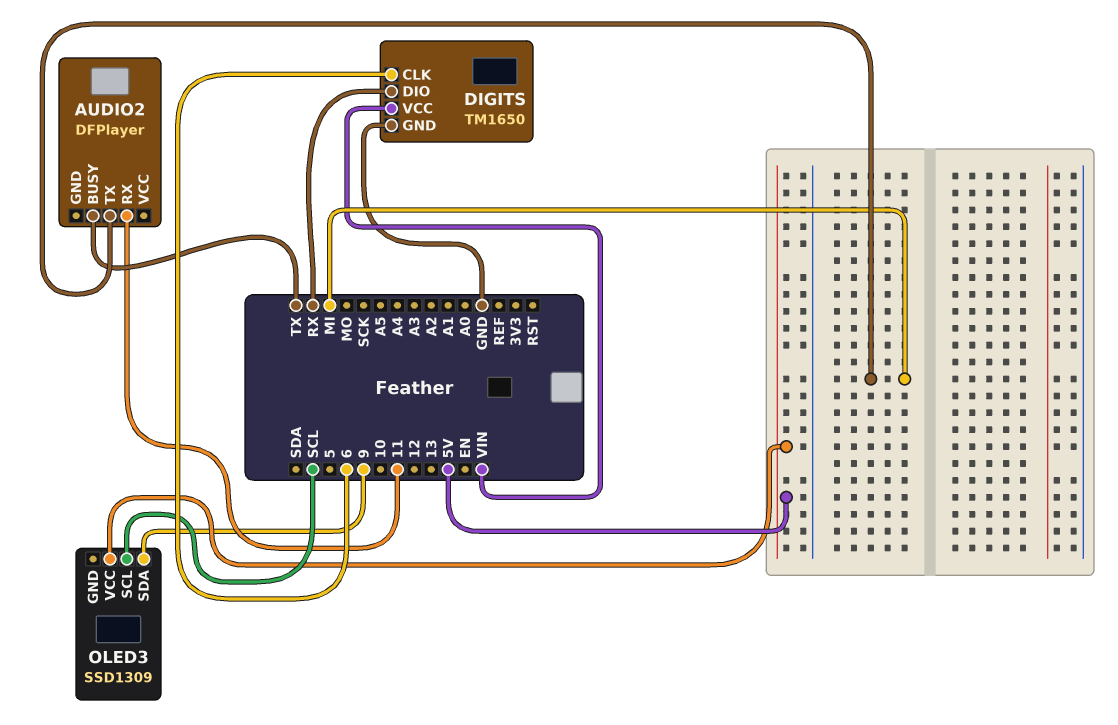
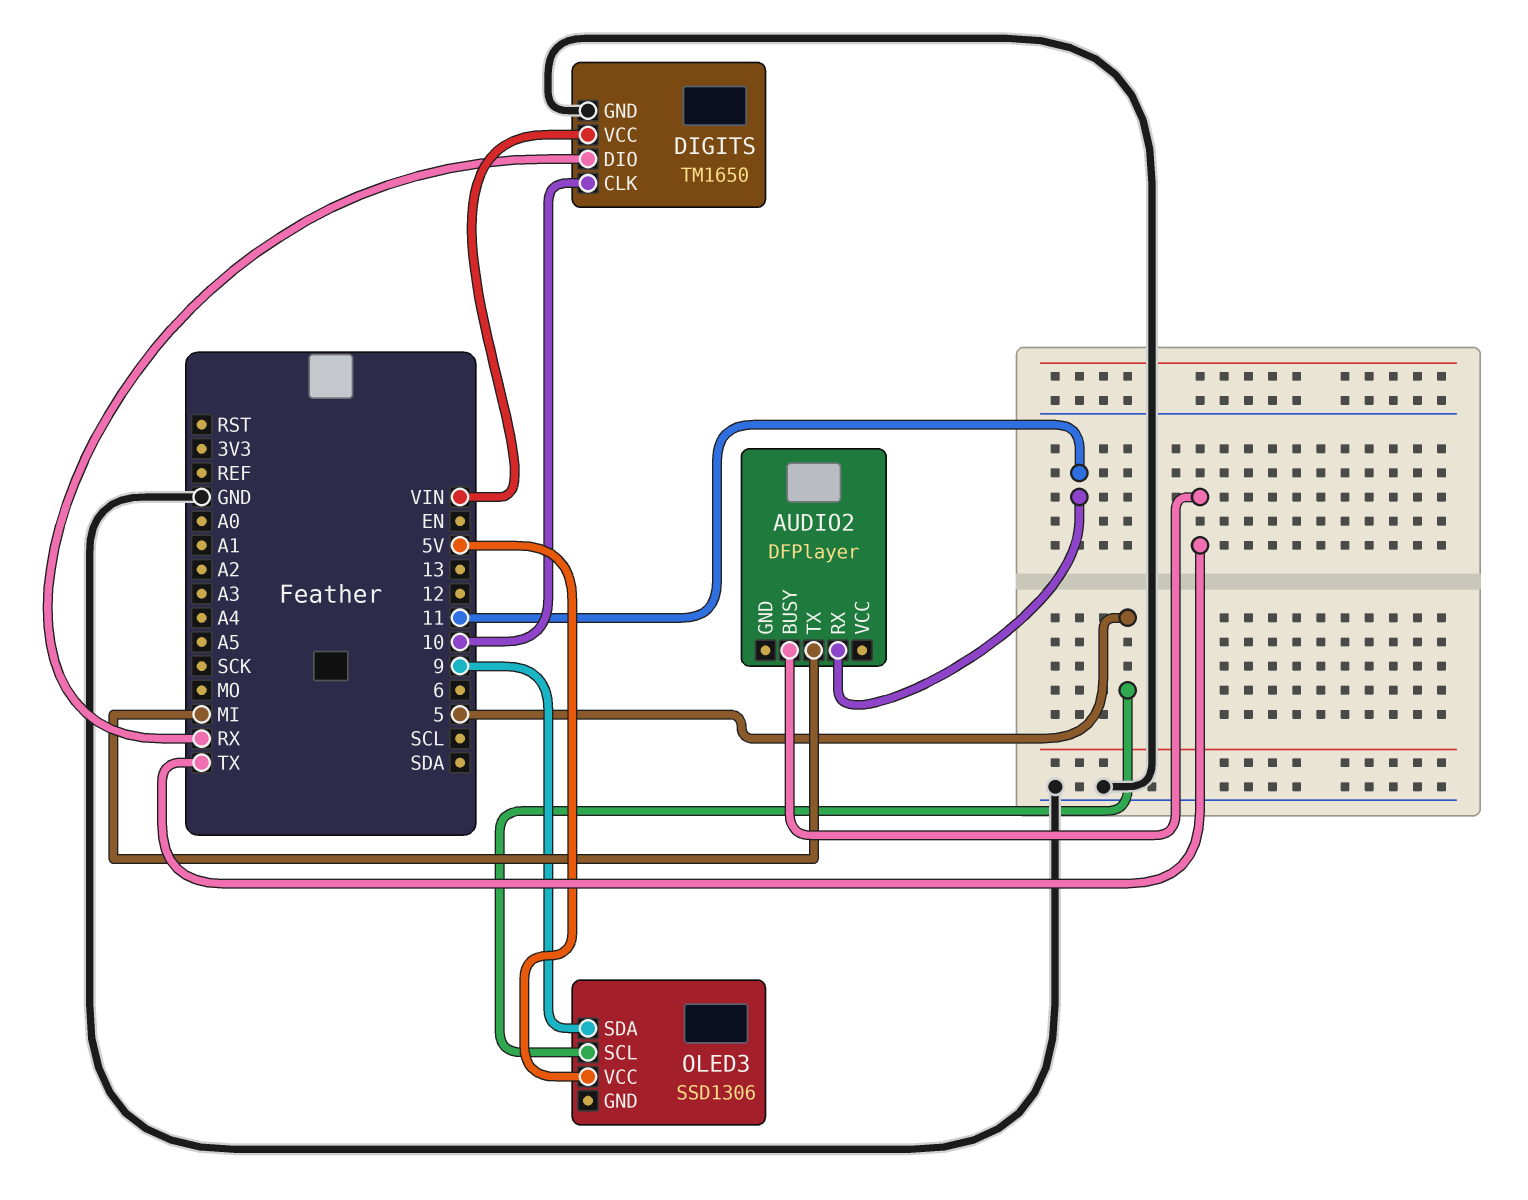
DIGITS pin CLK: 6 -> 10
OLED3: SSD1309 -> SSD1306
OLED3 pin SCL: SCL -> 5

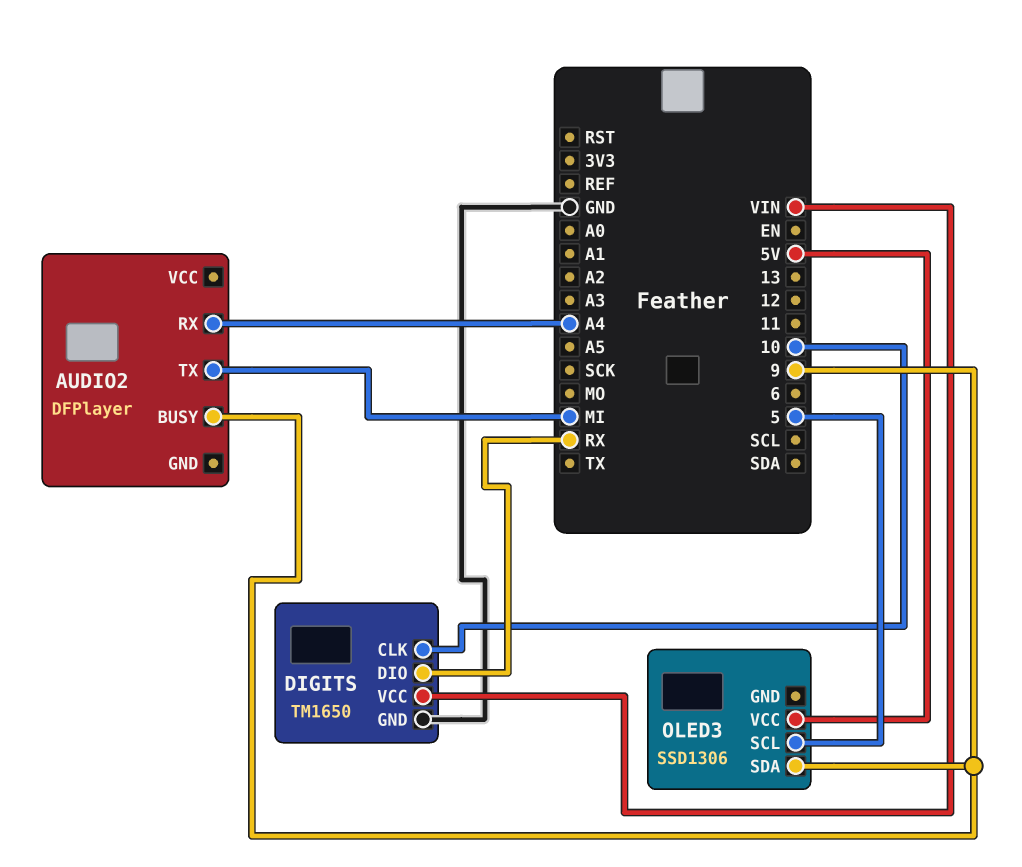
AUDIO2 pin BUSY: TX -> 9
AUDIO2 pin RX: 11 -> A4

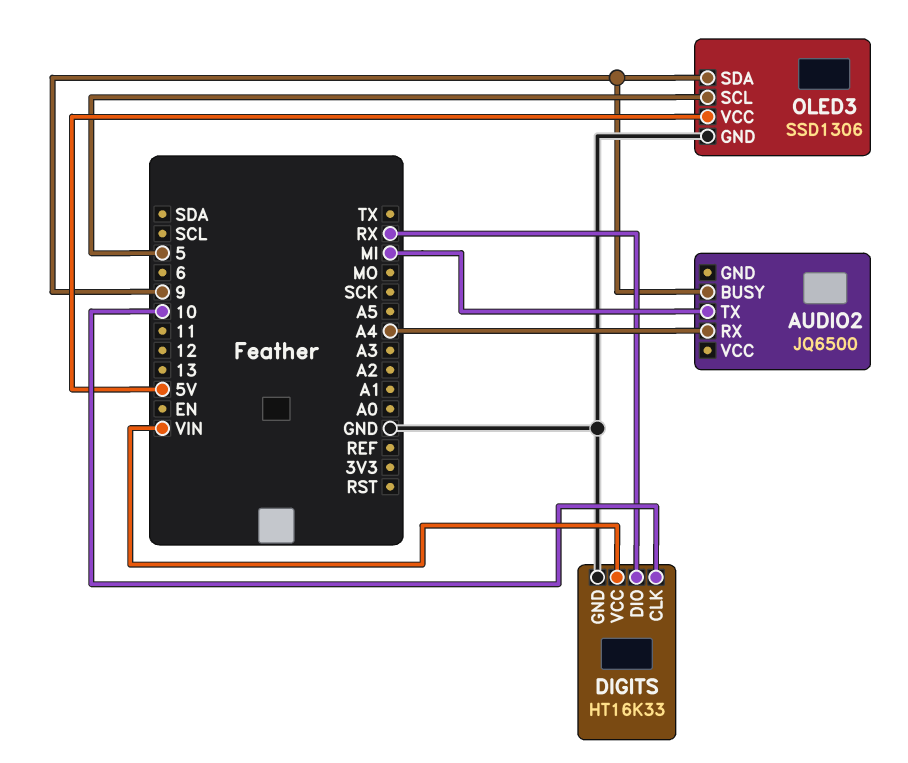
AUDIO2: DFPlayer -> JQ6500
DIGITS: TM1650 -> HT16K33
OLED3 pin GND: none -> GND

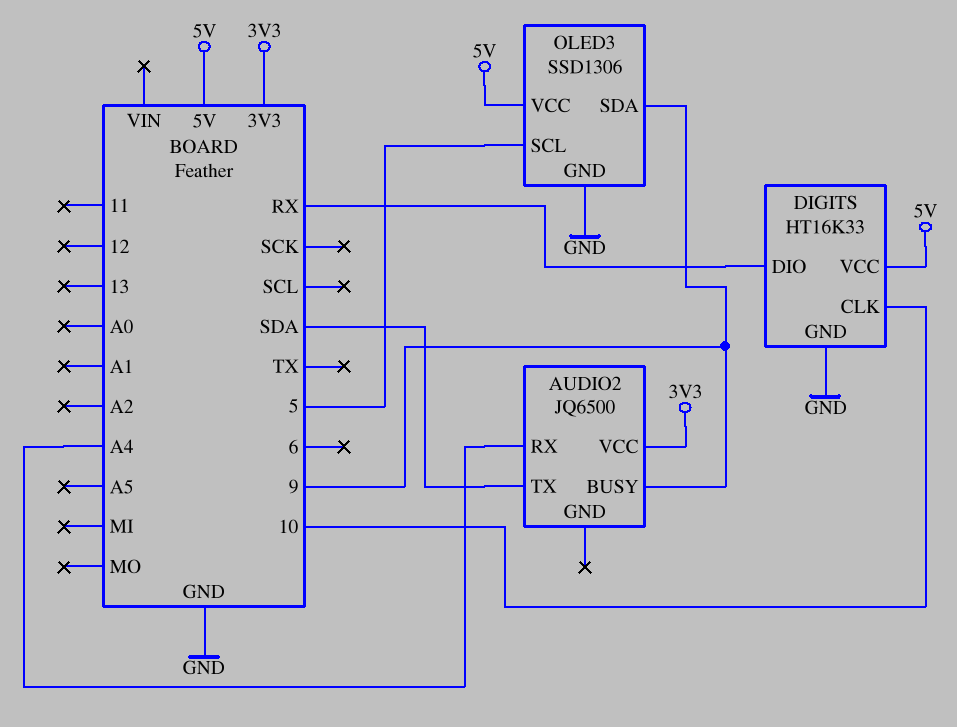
AUDIO2 pin TX: MI -> SDA
AUDIO2 pin VCC: none -> 3V3
DIGITS pin VCC: VIN -> 5V

